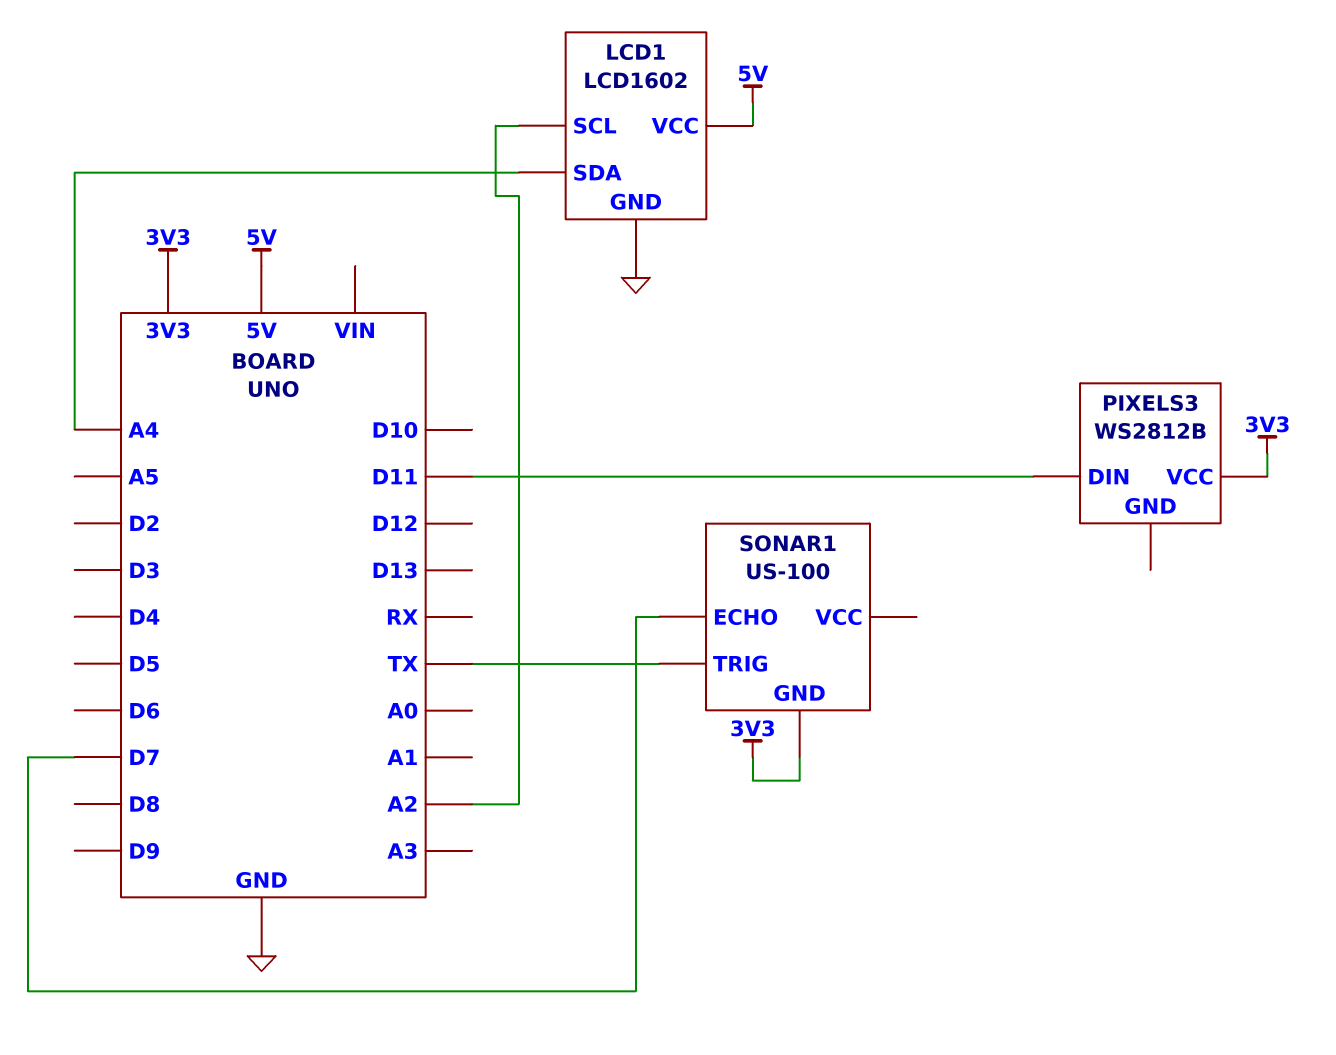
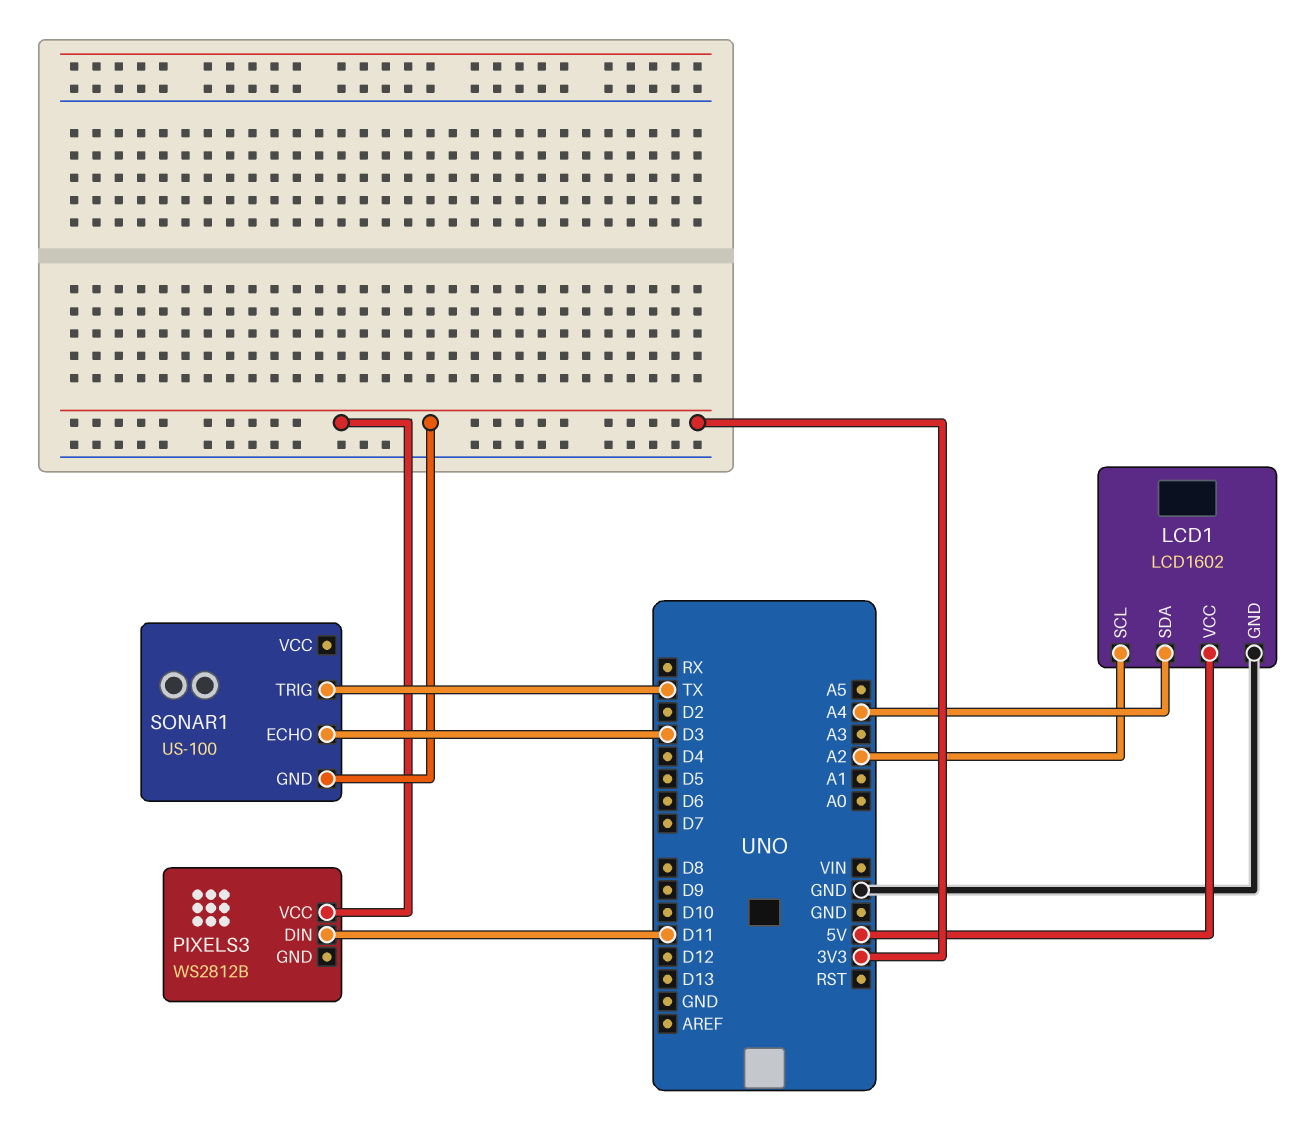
SONAR1 pin ECHO: D7 -> D3

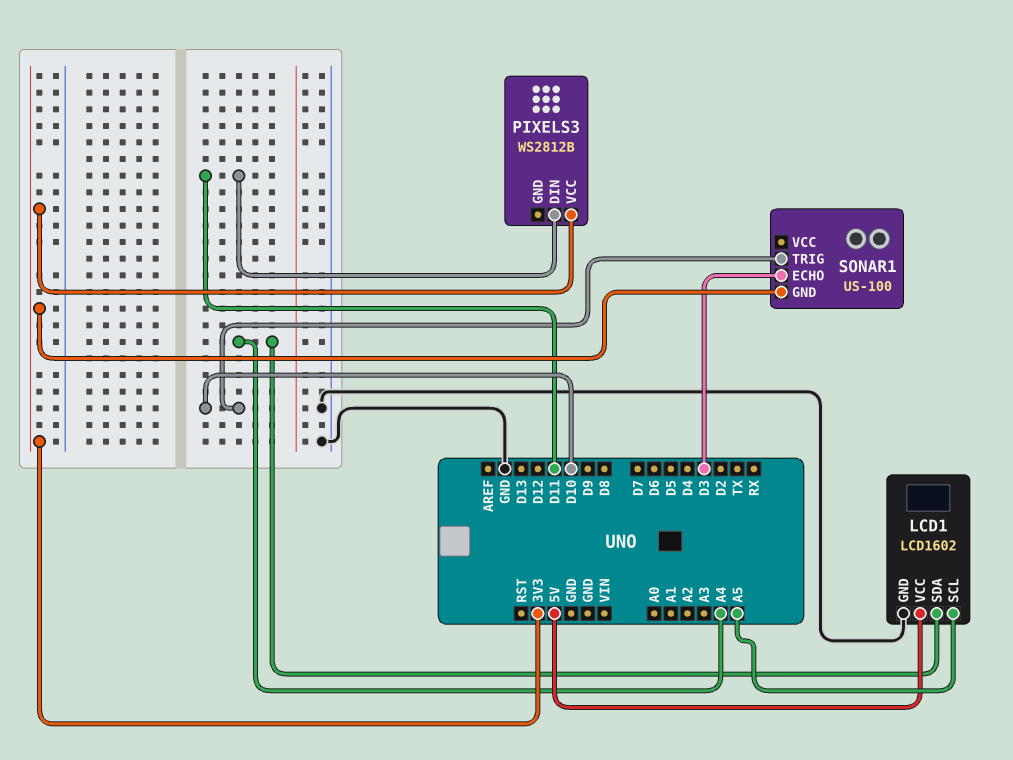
LCD1 pin SCL: A2 -> A5
SONAR1 pin TRIG: TX -> D10

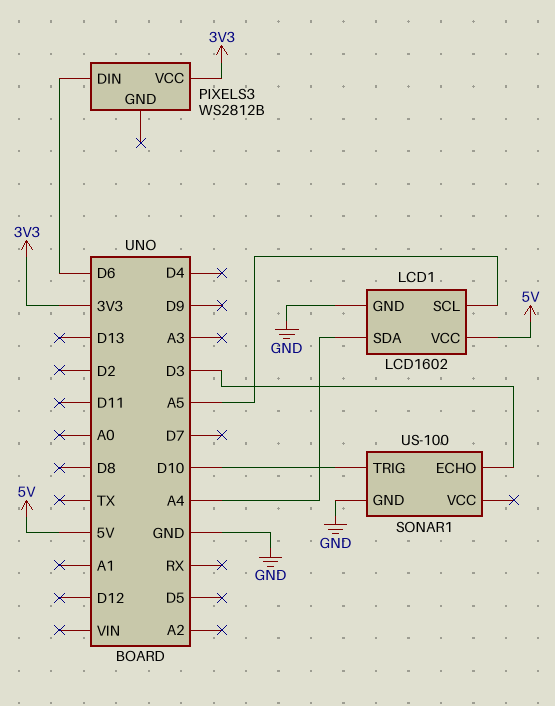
PIXELS3 pin DIN: D11 -> D6
SONAR1 pin GND: 3V3 -> GND

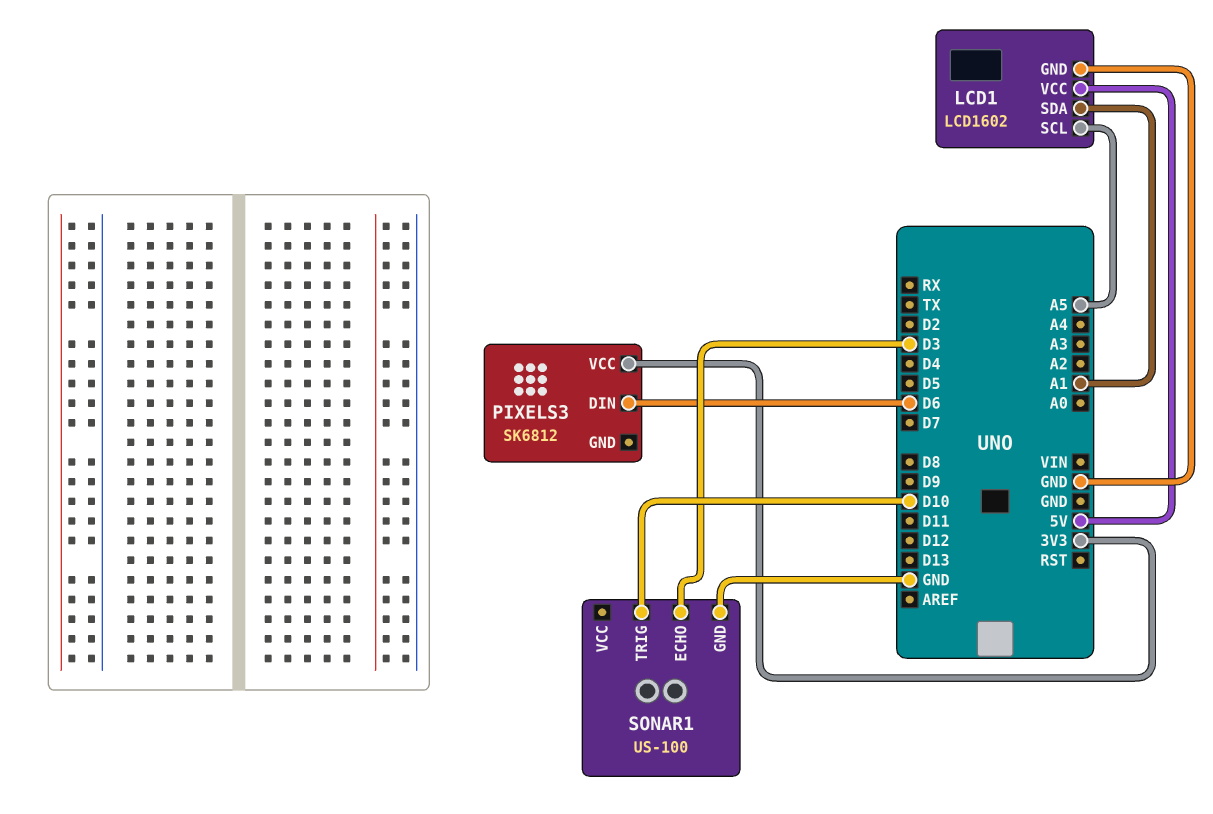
LCD1 pin SDA: A4 -> A1
PIXELS3: WS2812B -> SK6812

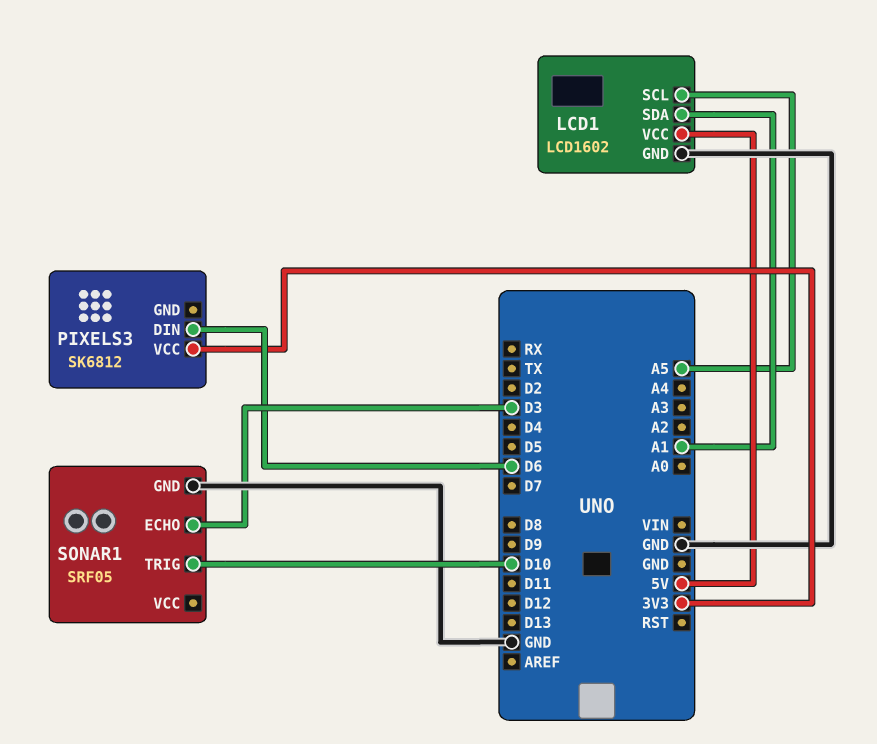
SONAR1: US-100 -> SRF05

